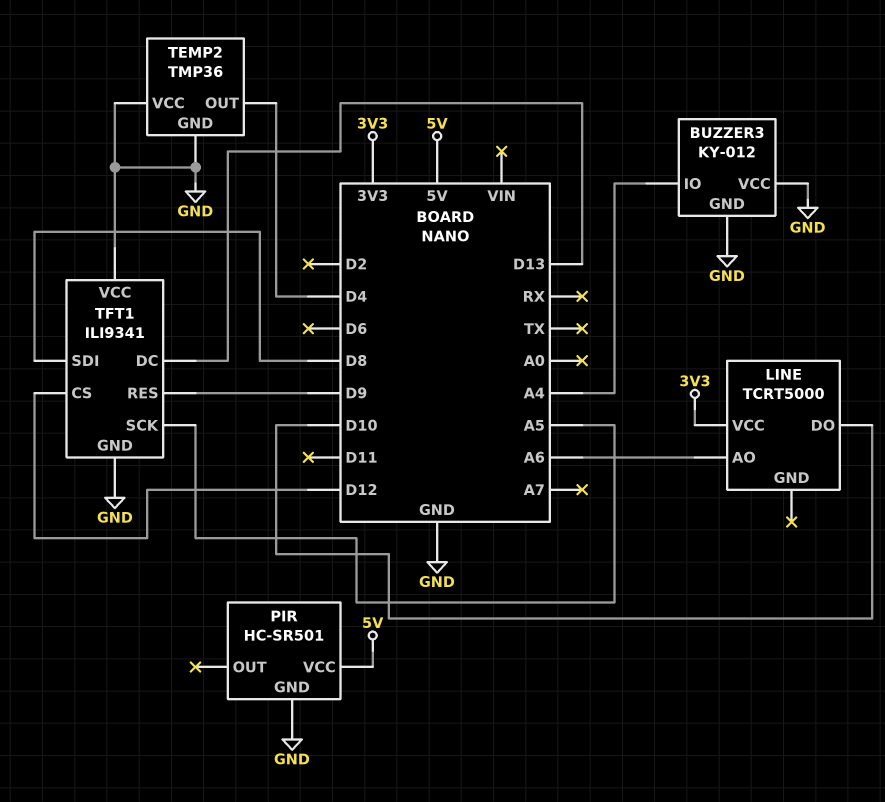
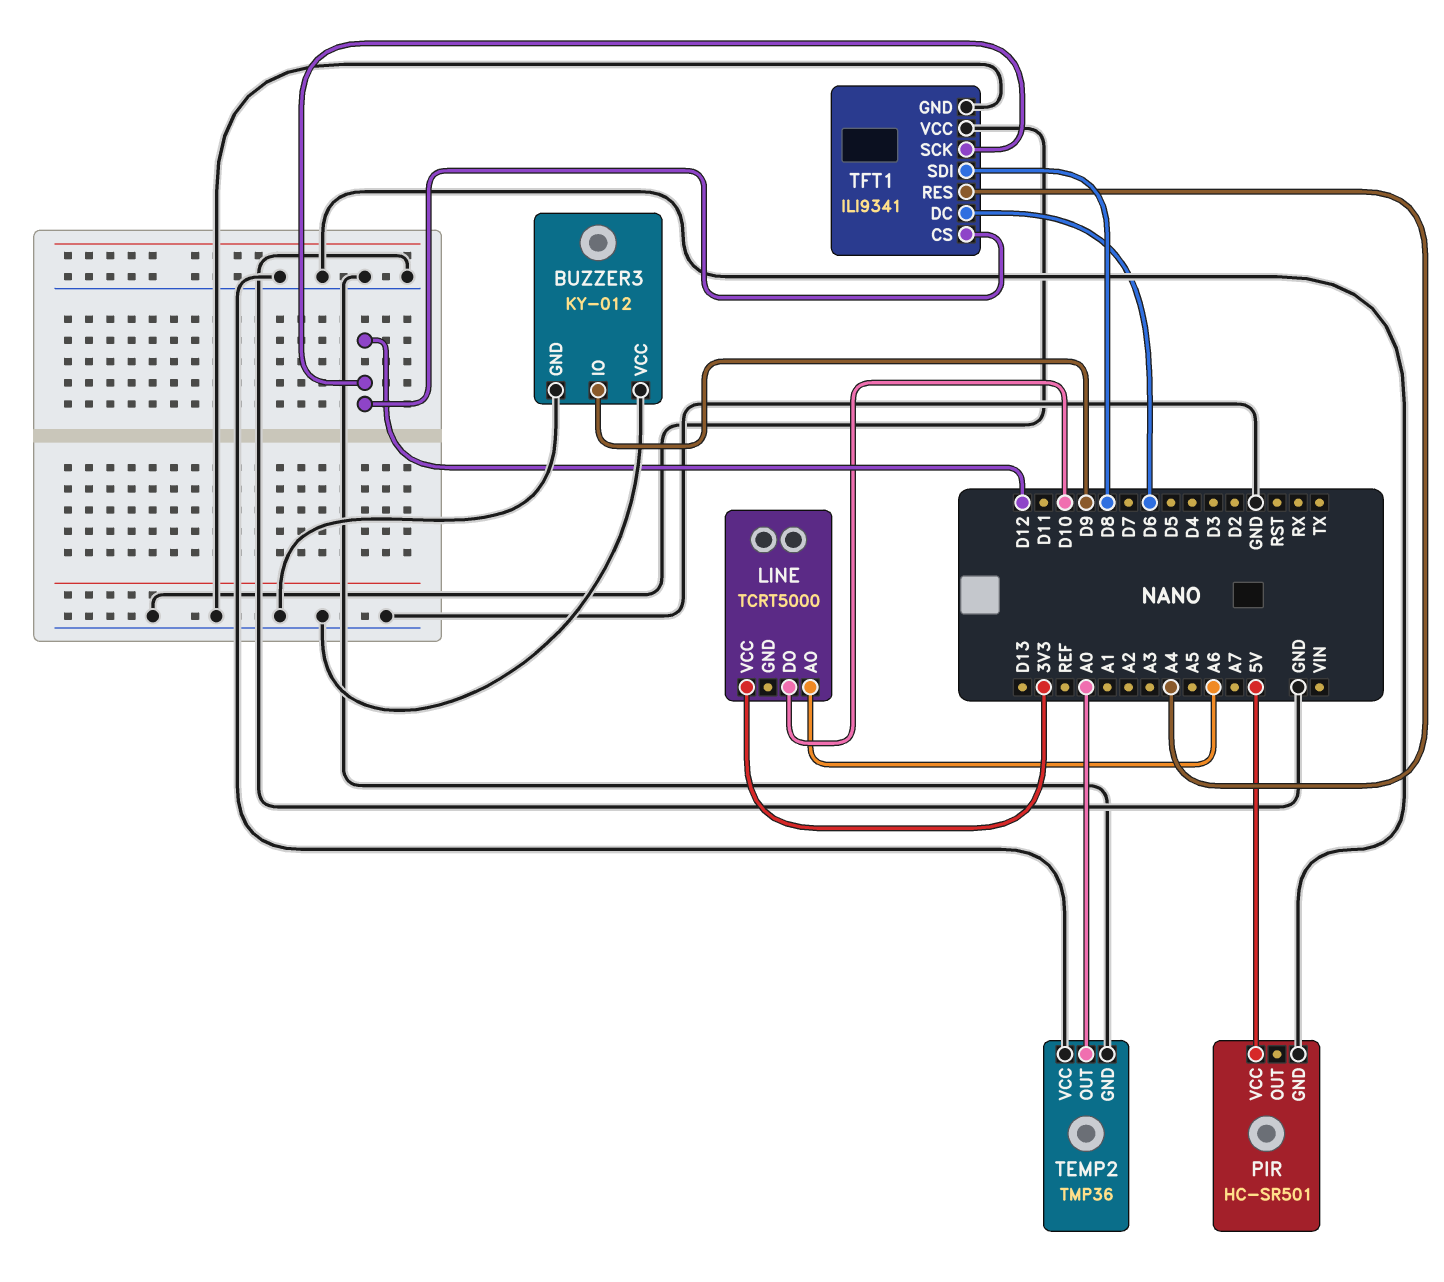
BUZZER3 pin IO: A4 -> D9
TEMP2 pin OUT: D4 -> A0
TFT1 pin DC: D13 -> D6
TFT1 pin RES: D9 -> A4
TFT1 pin SCK: A5 -> D12

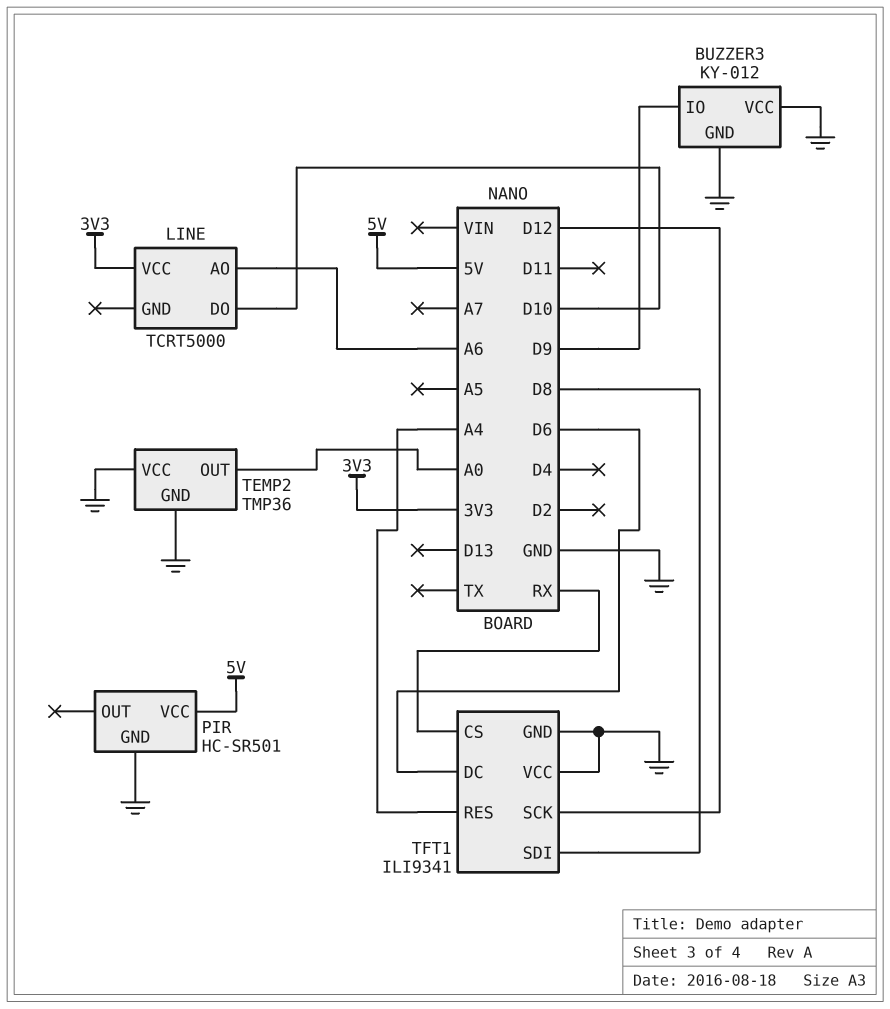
TFT1 pin CS: D12 -> RX

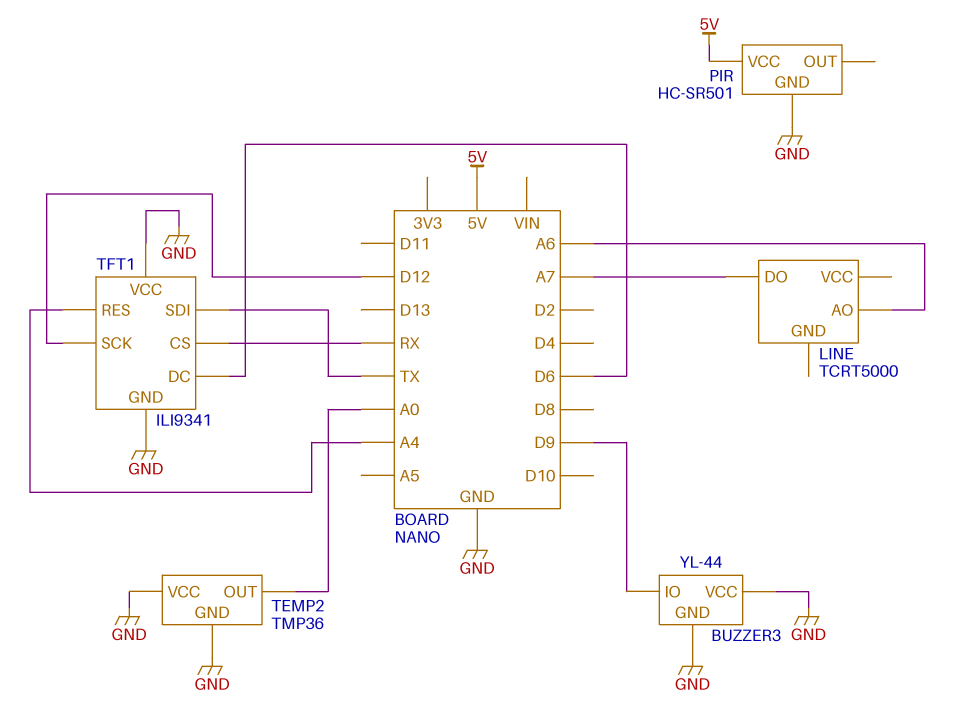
BUZZER3: KY-012 -> YL-44
LINE pin DO: D10 -> A7
LINE pin VCC: 3V3 -> none
TFT1 pin SDI: D8 -> TX

